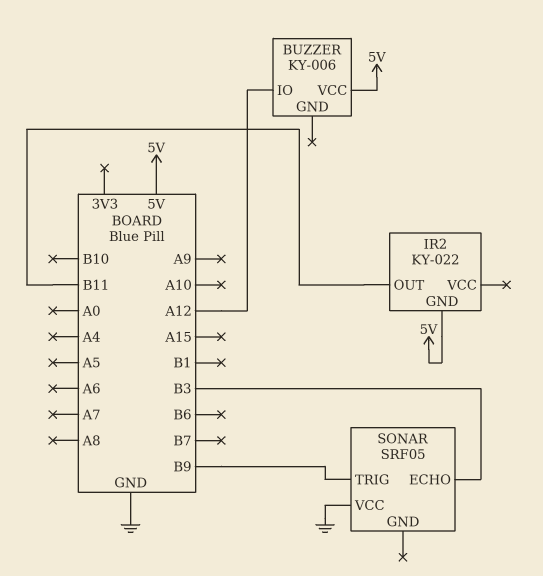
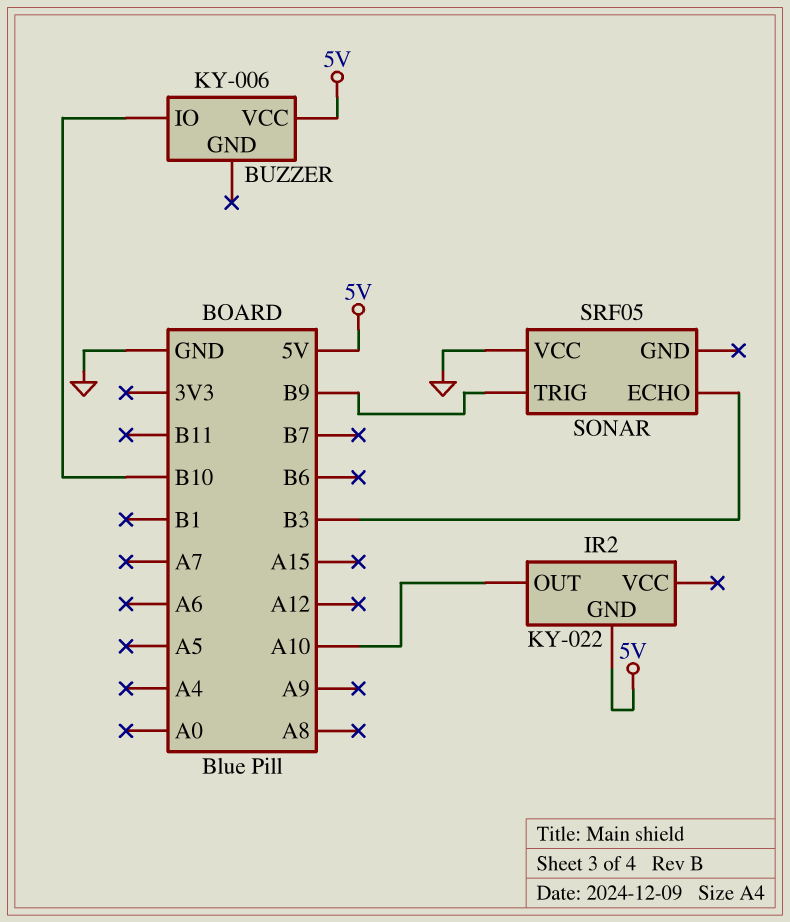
BUZZER pin IO: A12 -> B10
IR2 pin OUT: B11 -> A10

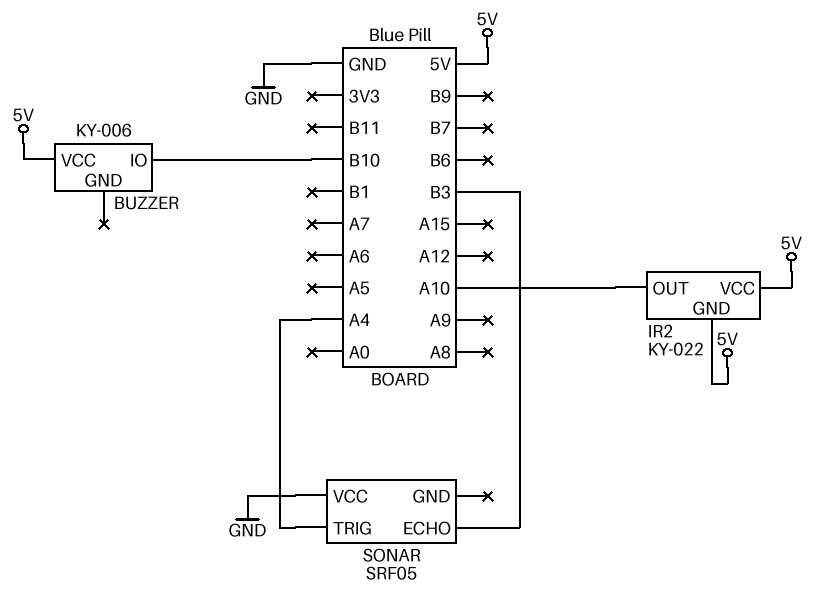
IR2 pin VCC: none -> 5V
SONAR pin TRIG: B9 -> A4

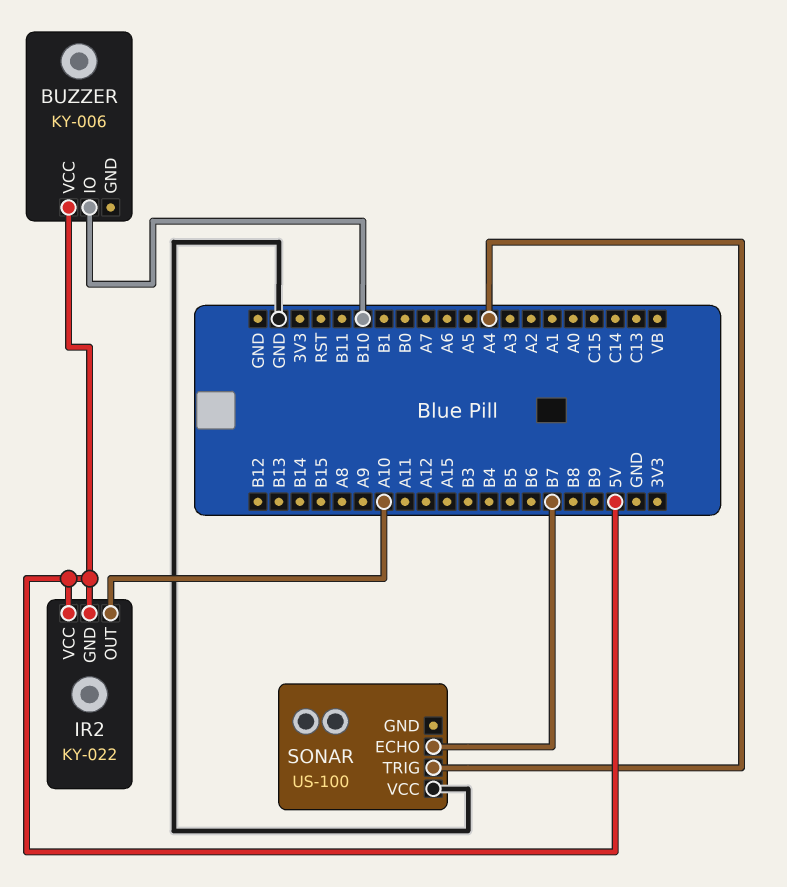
SONAR: SRF05 -> US-100
SONAR pin ECHO: B3 -> B7

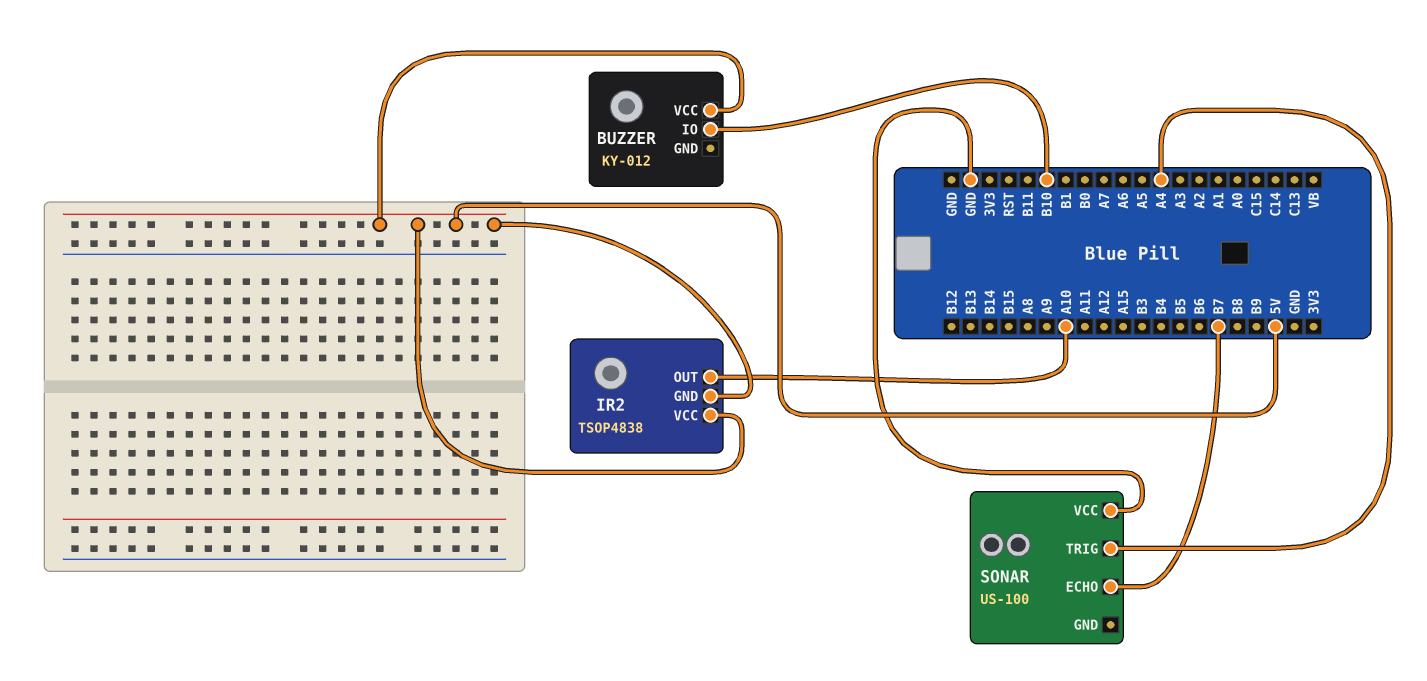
BUZZER: KY-006 -> KY-012
IR2: KY-022 -> TSOP4838

